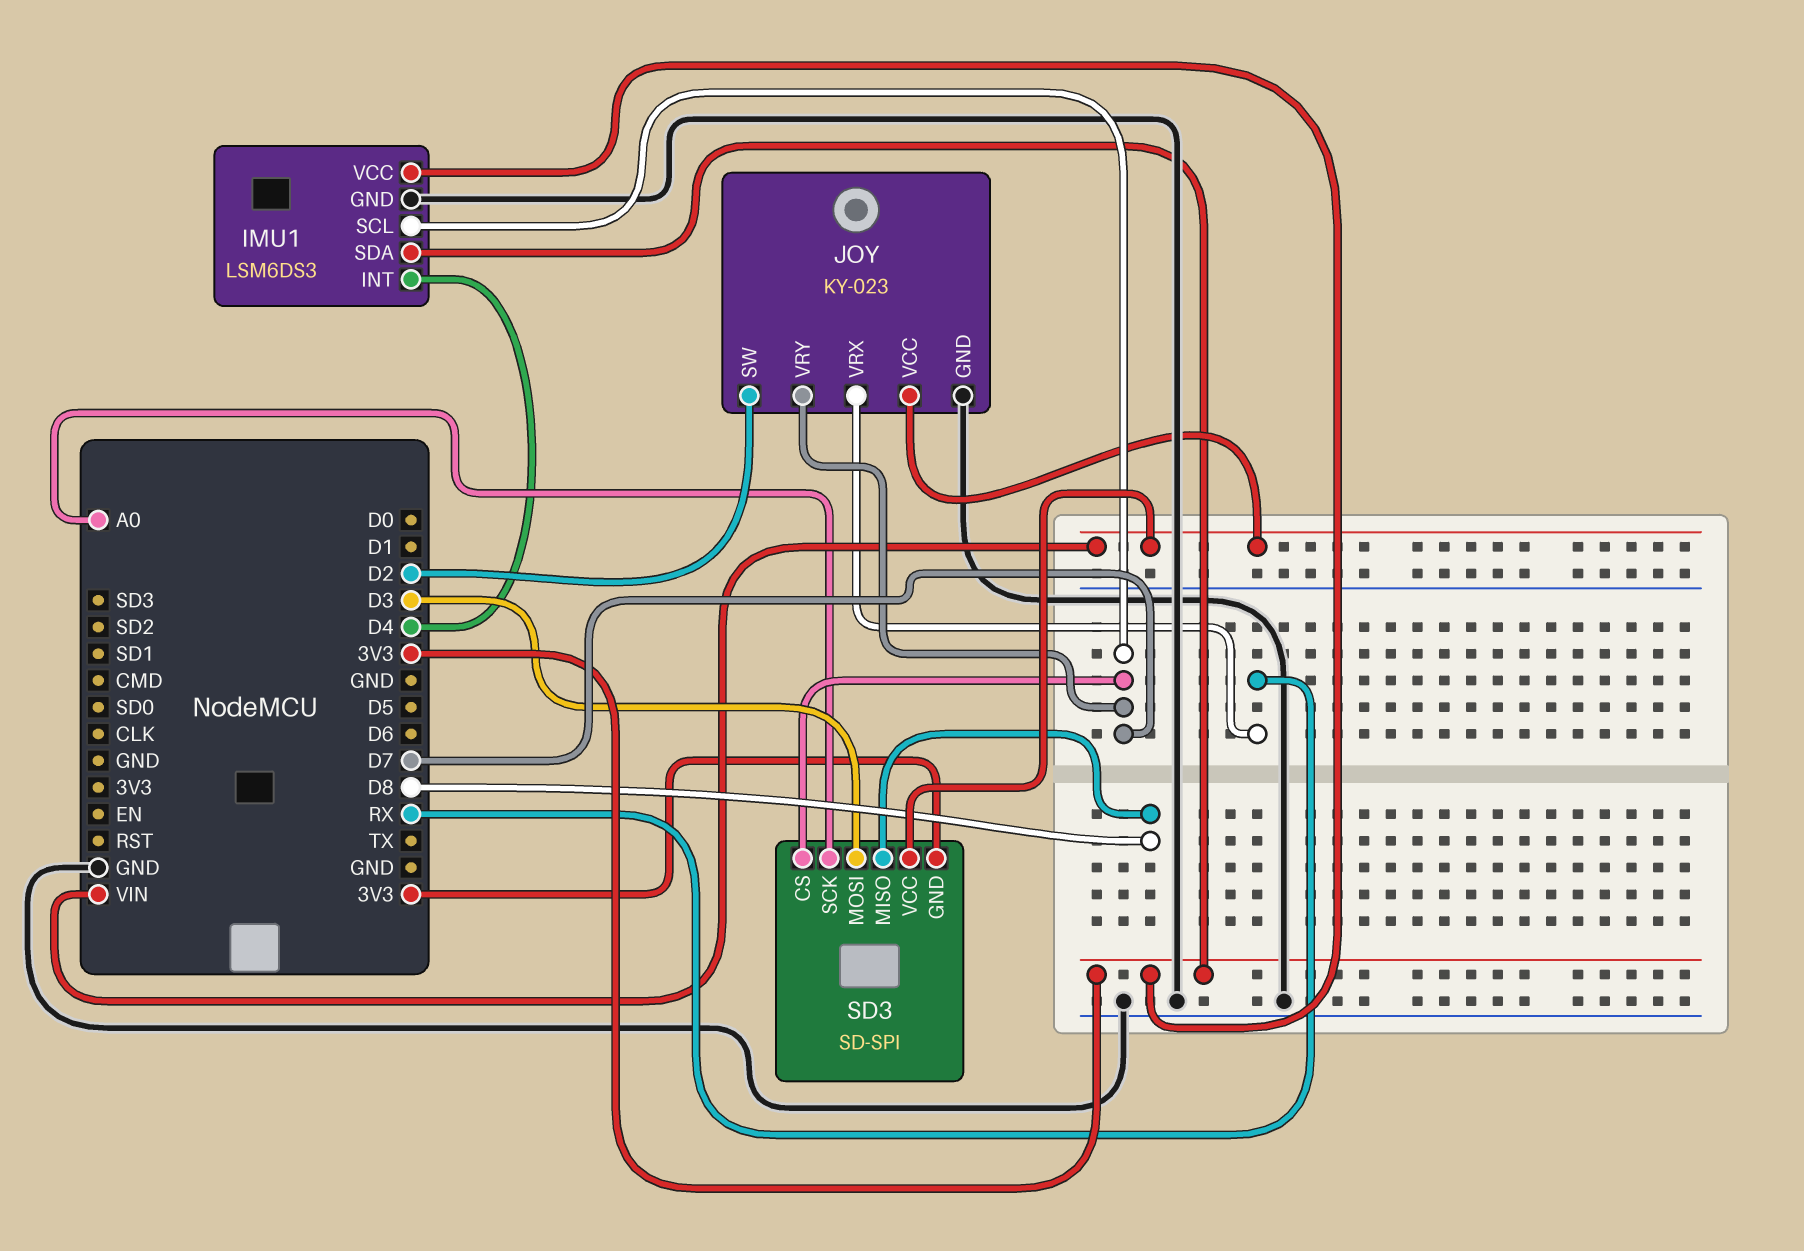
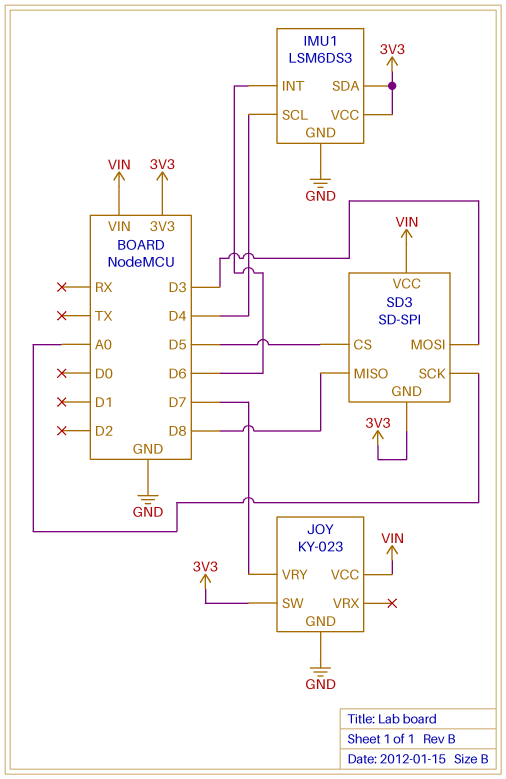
IMU1 pin INT: D4 -> D6
IMU1 pin SCL: D7 -> D4
JOY pin SW: D2 -> 3V3
JOY pin VRX: RX -> none
SD3 pin CS: D7 -> D5

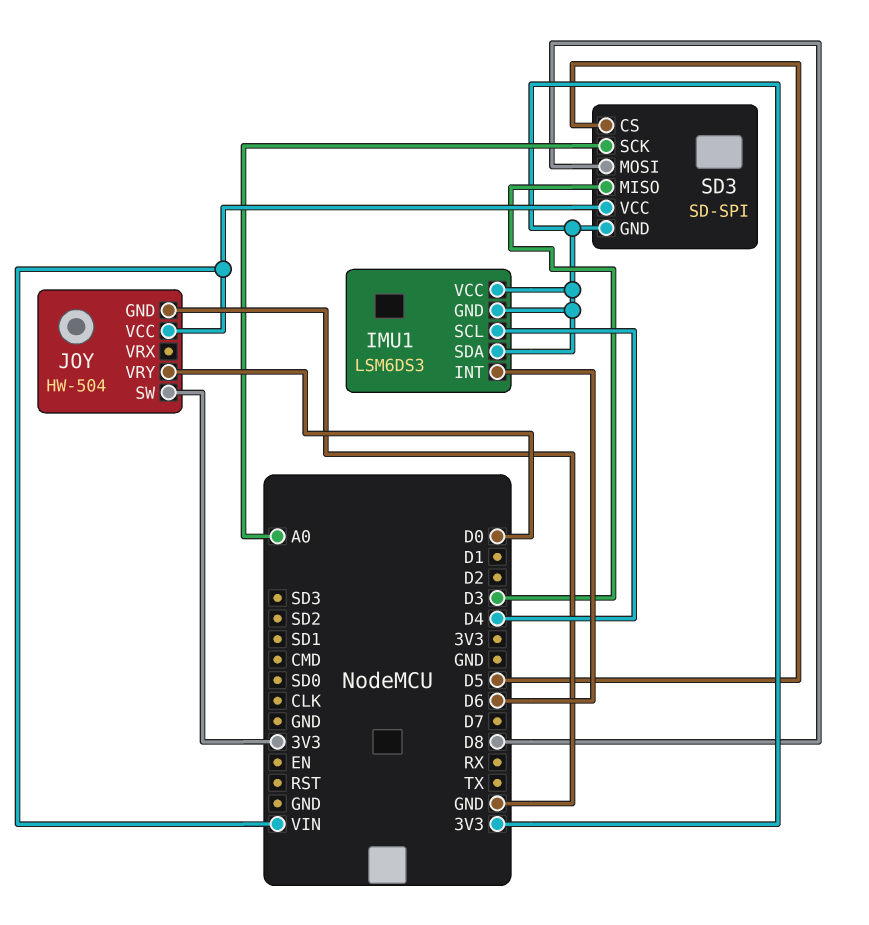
IMU1 pin GND: GND -> 3V3
JOY: KY-023 -> HW-504
JOY pin VRY: D7 -> D0
SD3 pin MISO: D8 -> D3
SD3 pin MOSI: D3 -> D8

